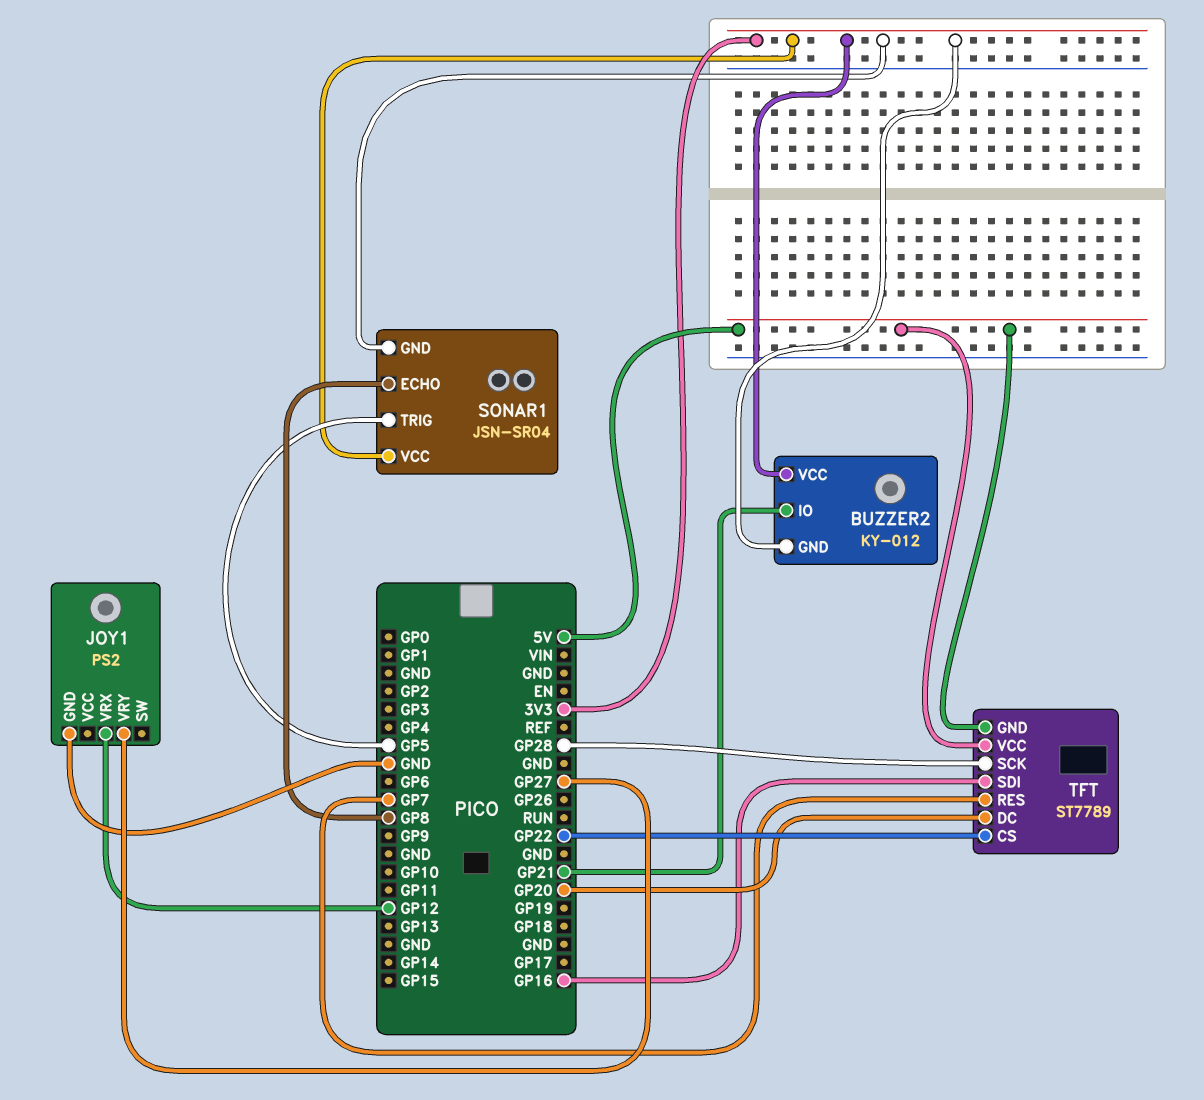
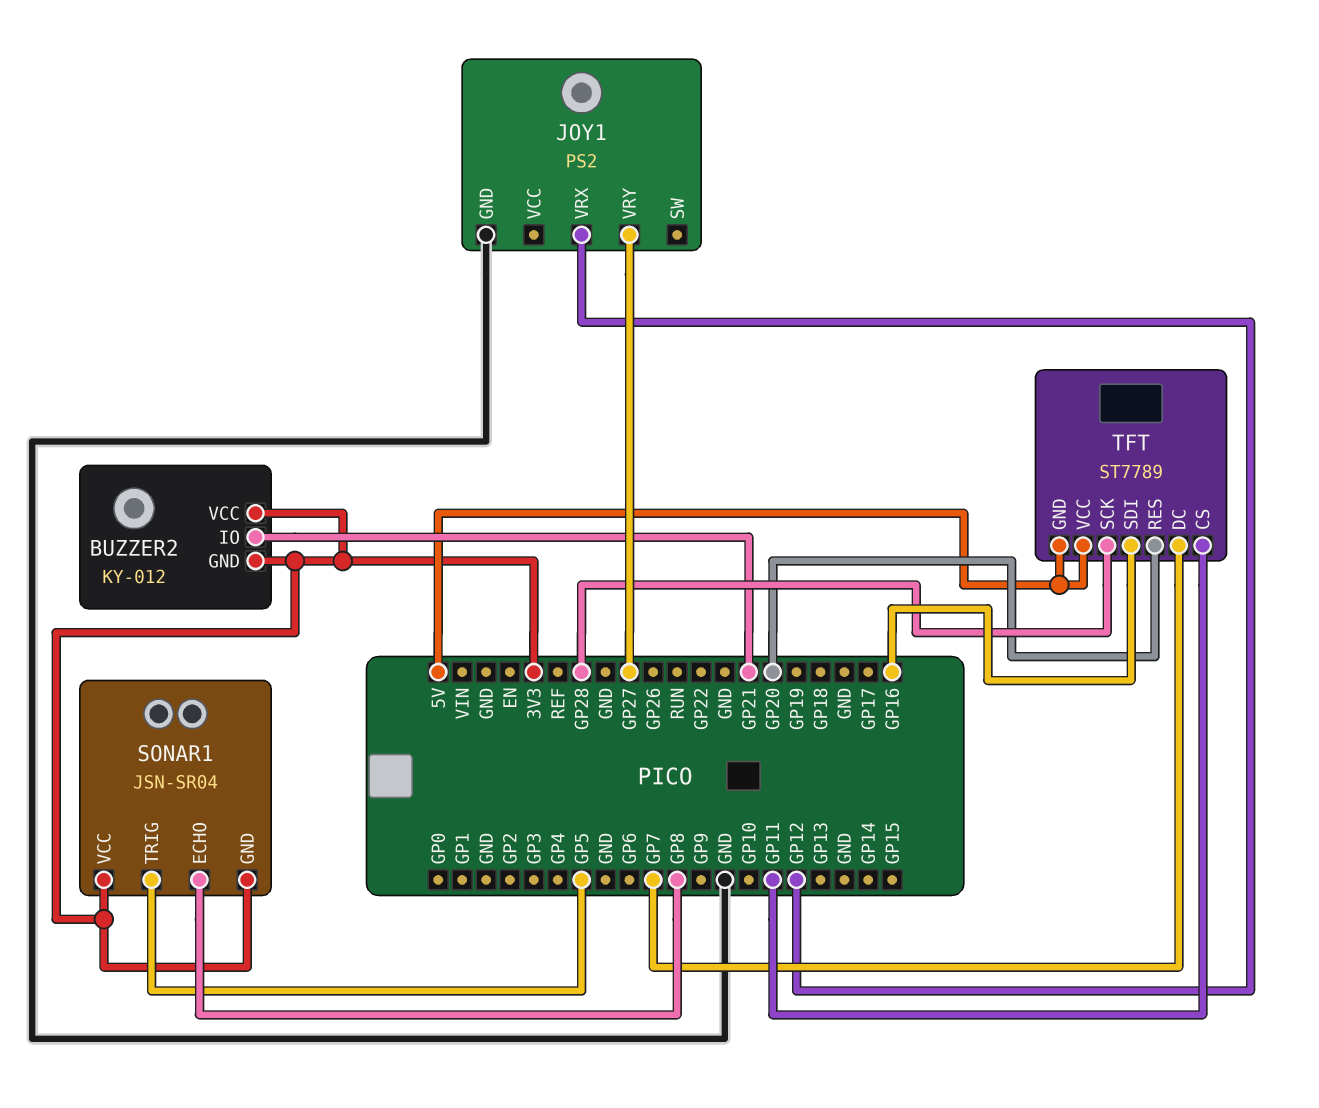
TFT pin CS: GP22 -> GP11
TFT pin DC: GP20 -> GP7
TFT pin RES: GP7 -> GP20

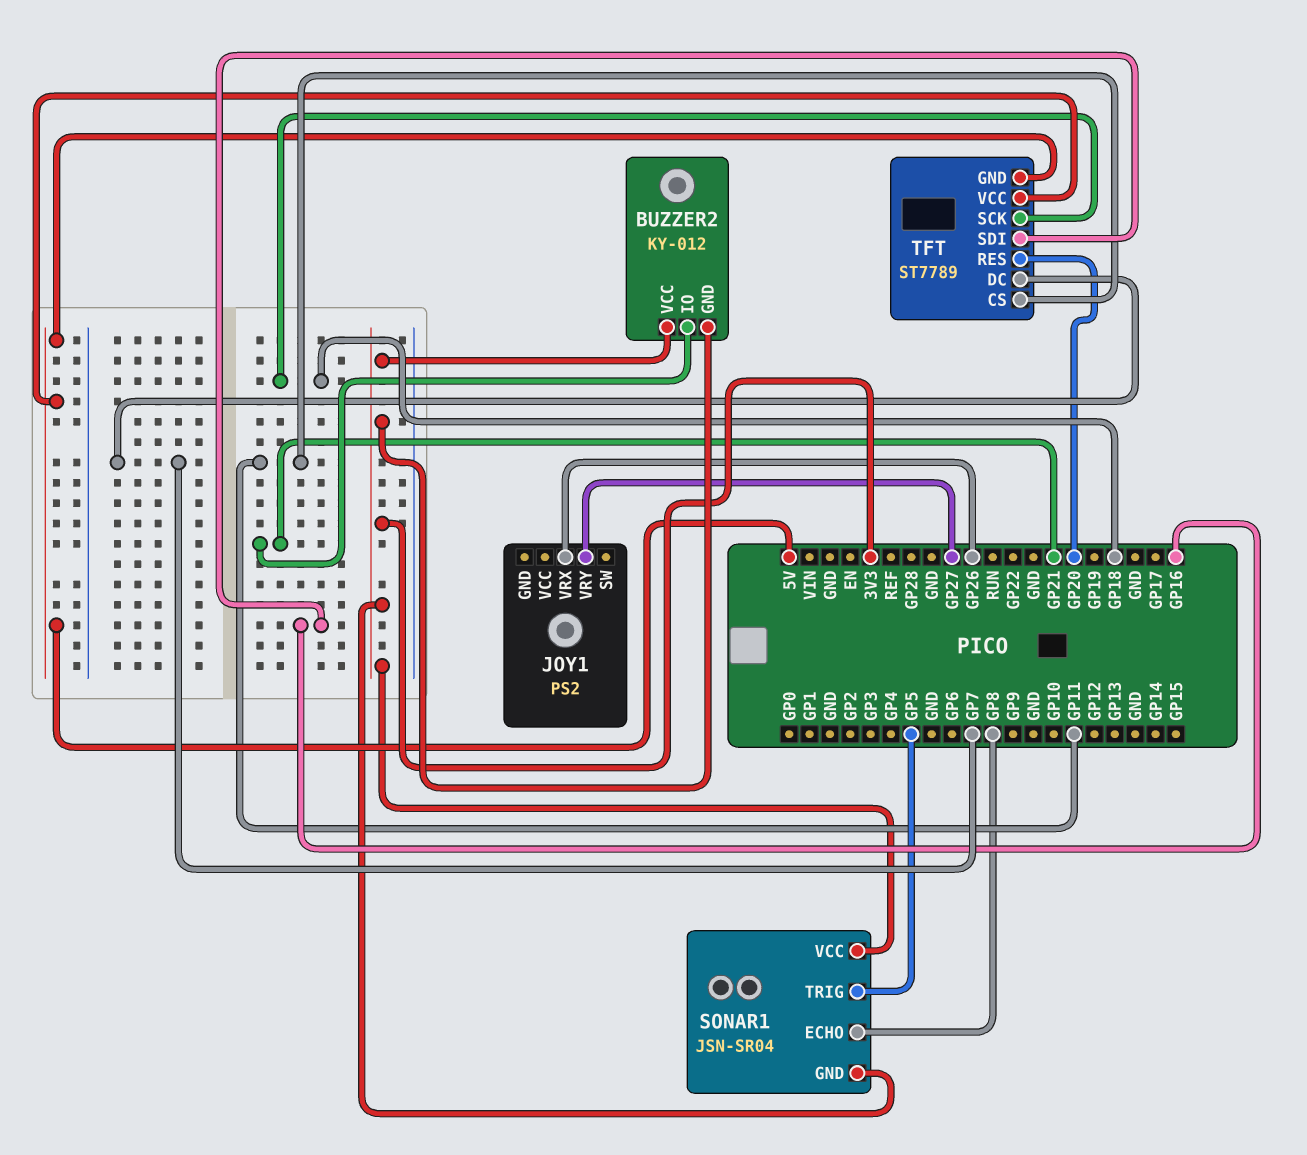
JOY1 pin GND: GND -> none
JOY1 pin VRX: GP12 -> GP26
TFT pin SCK: GP28 -> GP18

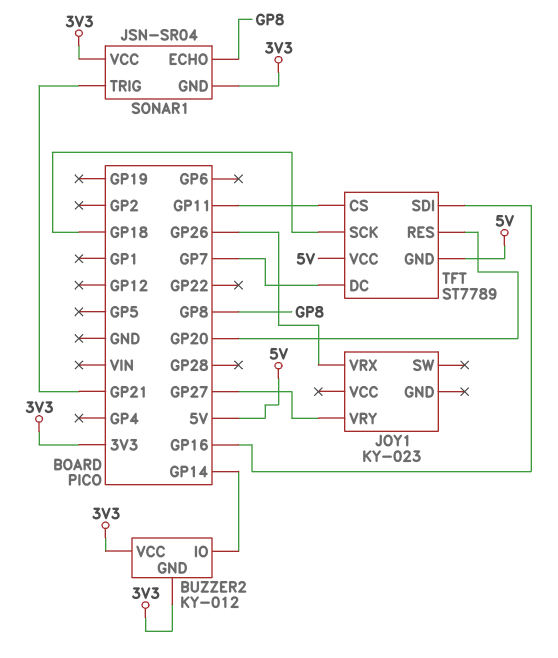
BUZZER2 pin IO: GP21 -> GP14
JOY1: PS2 -> KY-023
SONAR1 pin TRIG: GP5 -> GP21

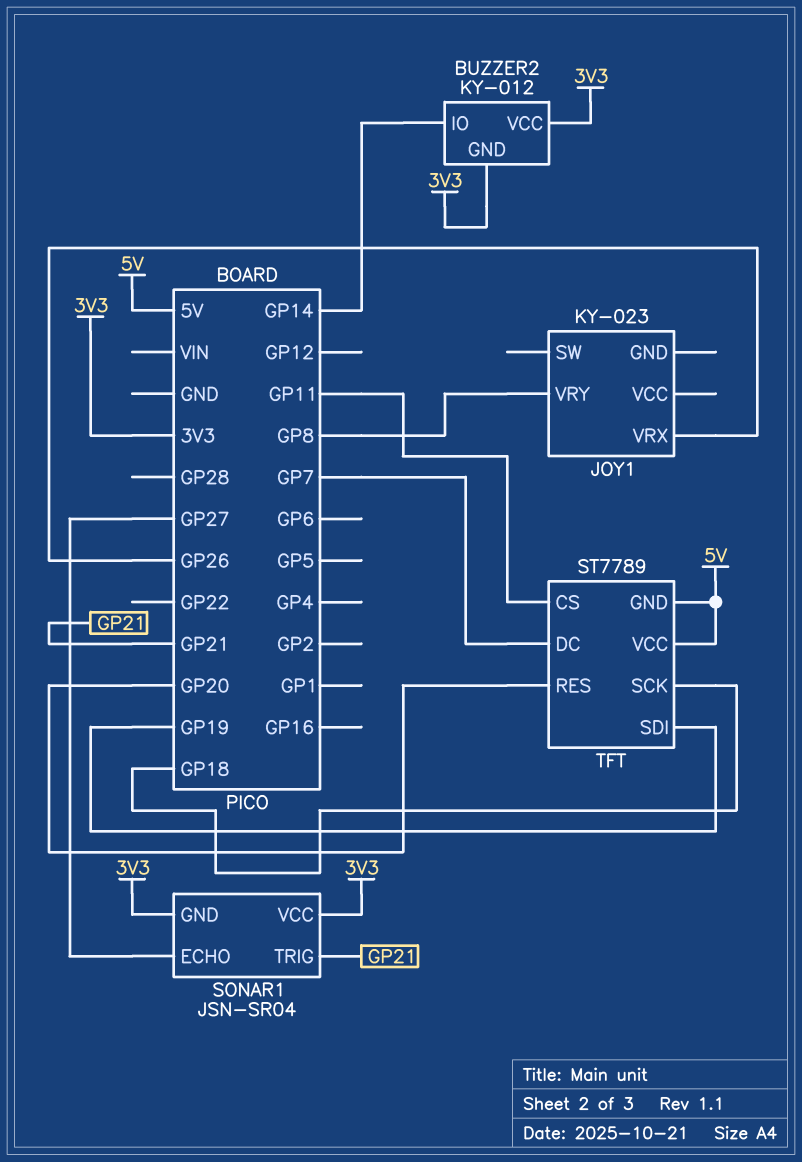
JOY1 pin VRY: GP27 -> GP8
SONAR1 pin ECHO: GP8 -> GP27
TFT pin SDI: GP16 -> GP19

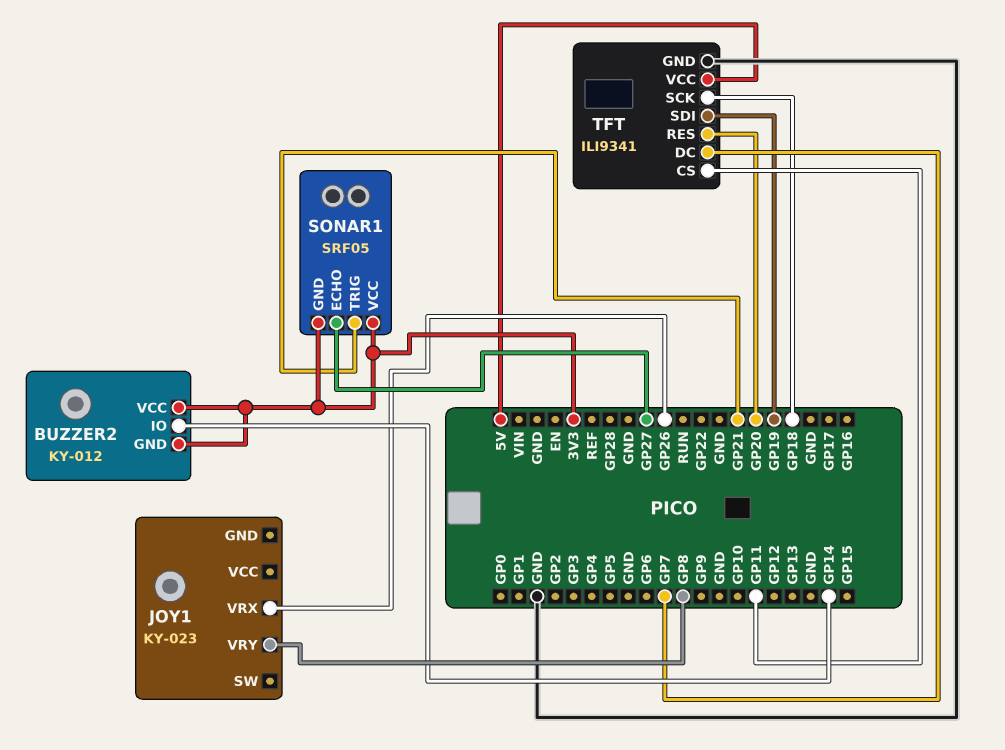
SONAR1: JSN-SR04 -> SRF05
TFT: ST7789 -> ILI9341
TFT pin GND: 5V -> GND

